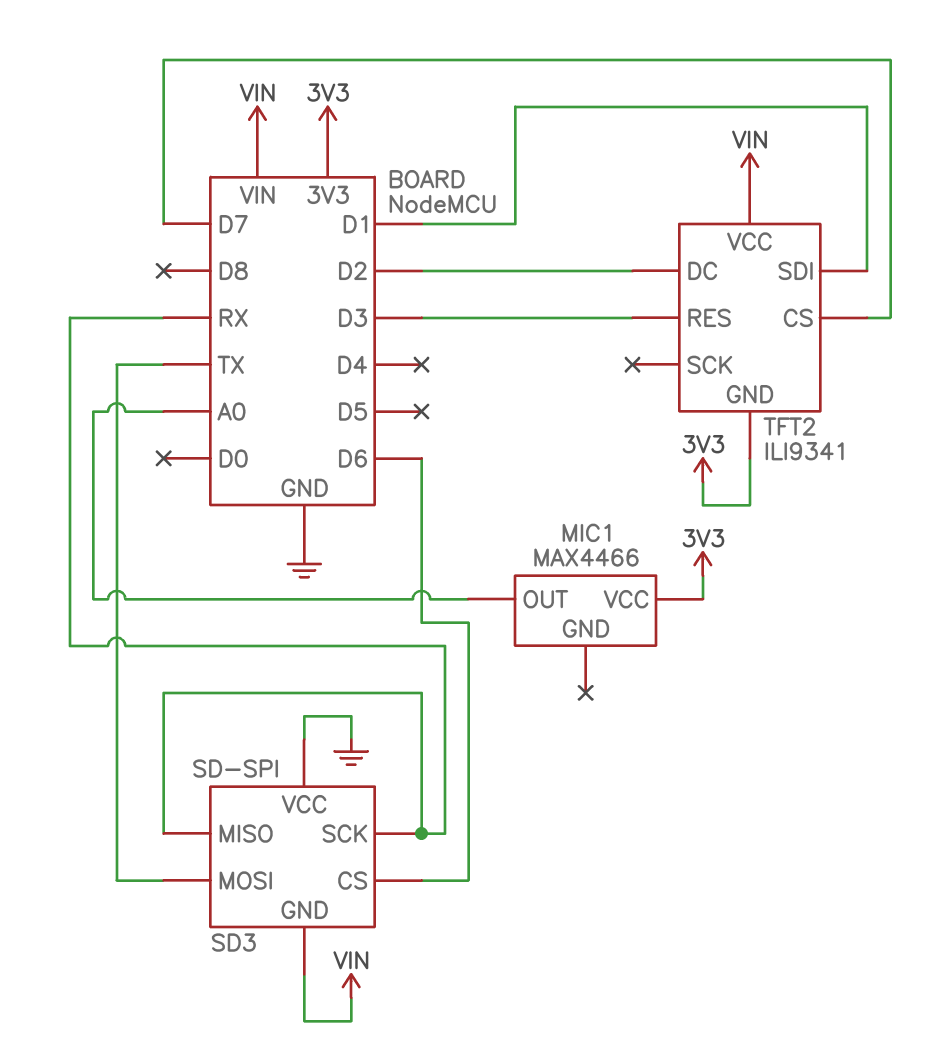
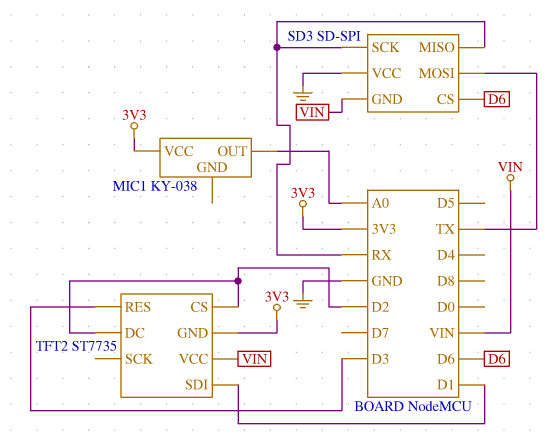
MIC1: MAX4466 -> KY-038
TFT2: ILI9341 -> ST7735
TFT2 pin CS: D7 -> D2

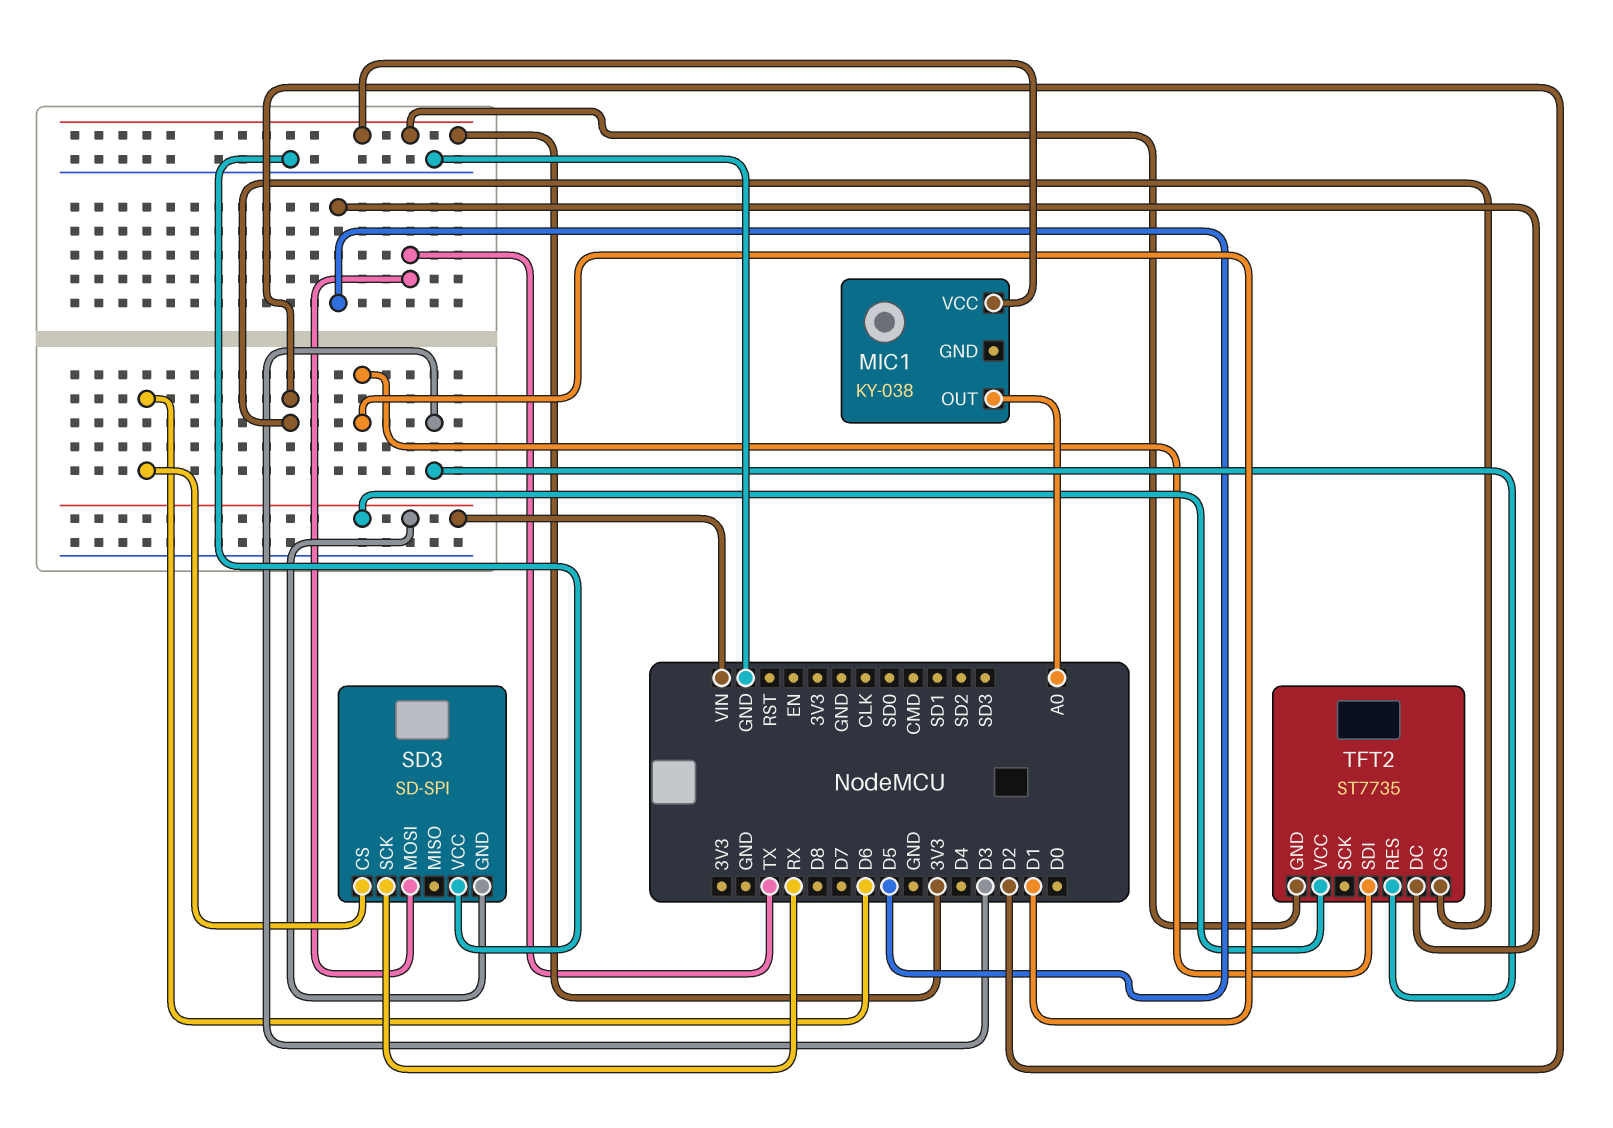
SD3 pin MISO: RX -> none
TFT2 pin DC: D2 -> D5

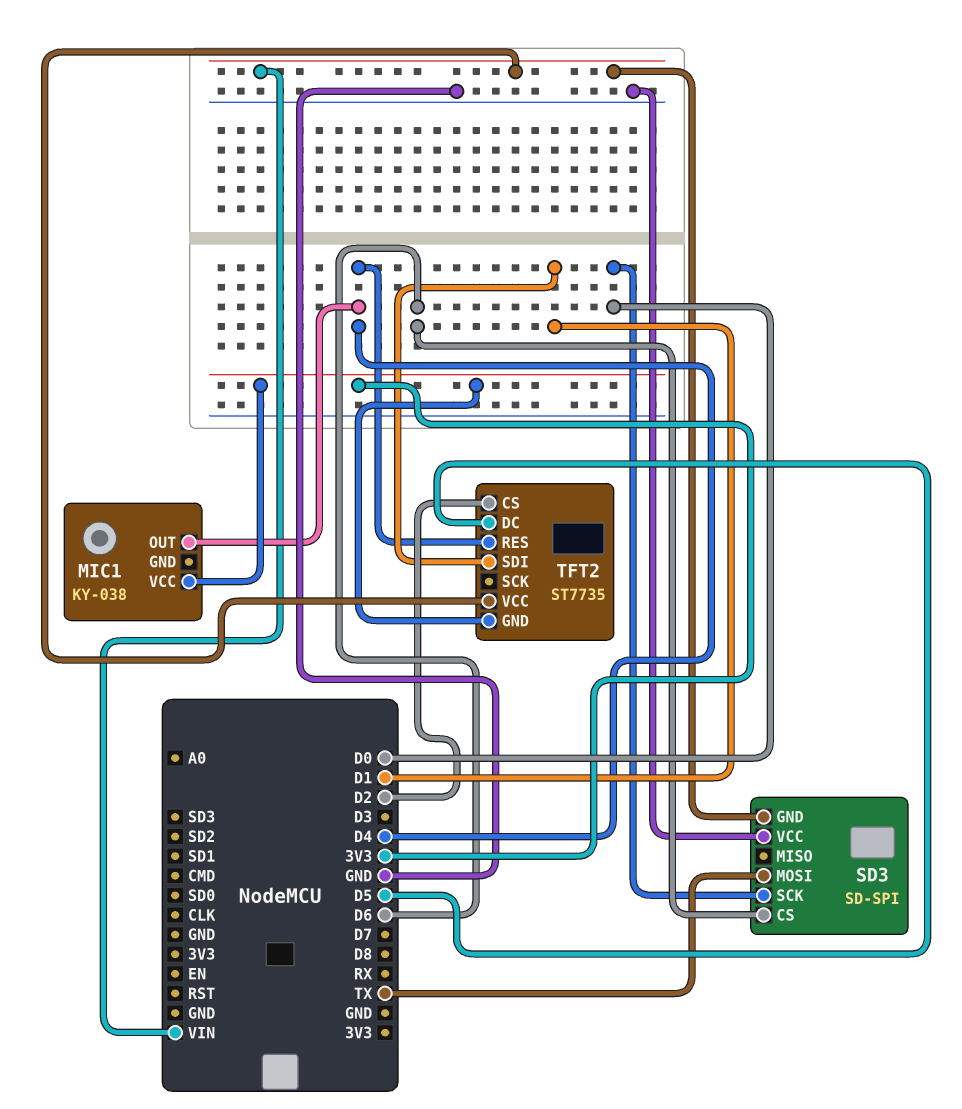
MIC1 pin OUT: A0 -> D4
SD3 pin SCK: RX -> D0
TFT2 pin RES: D3 -> D4

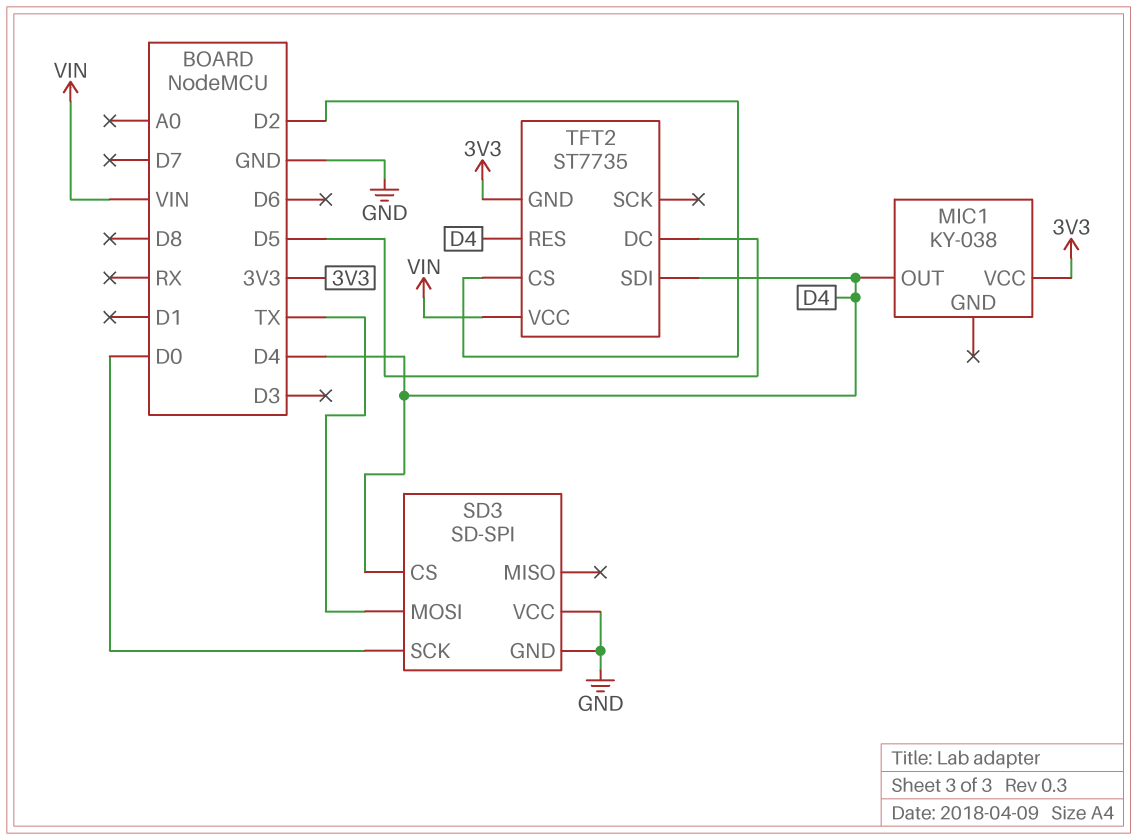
SD3 pin CS: D6 -> D4
SD3 pin GND: VIN -> GND
TFT2 pin SDI: D1 -> D4

